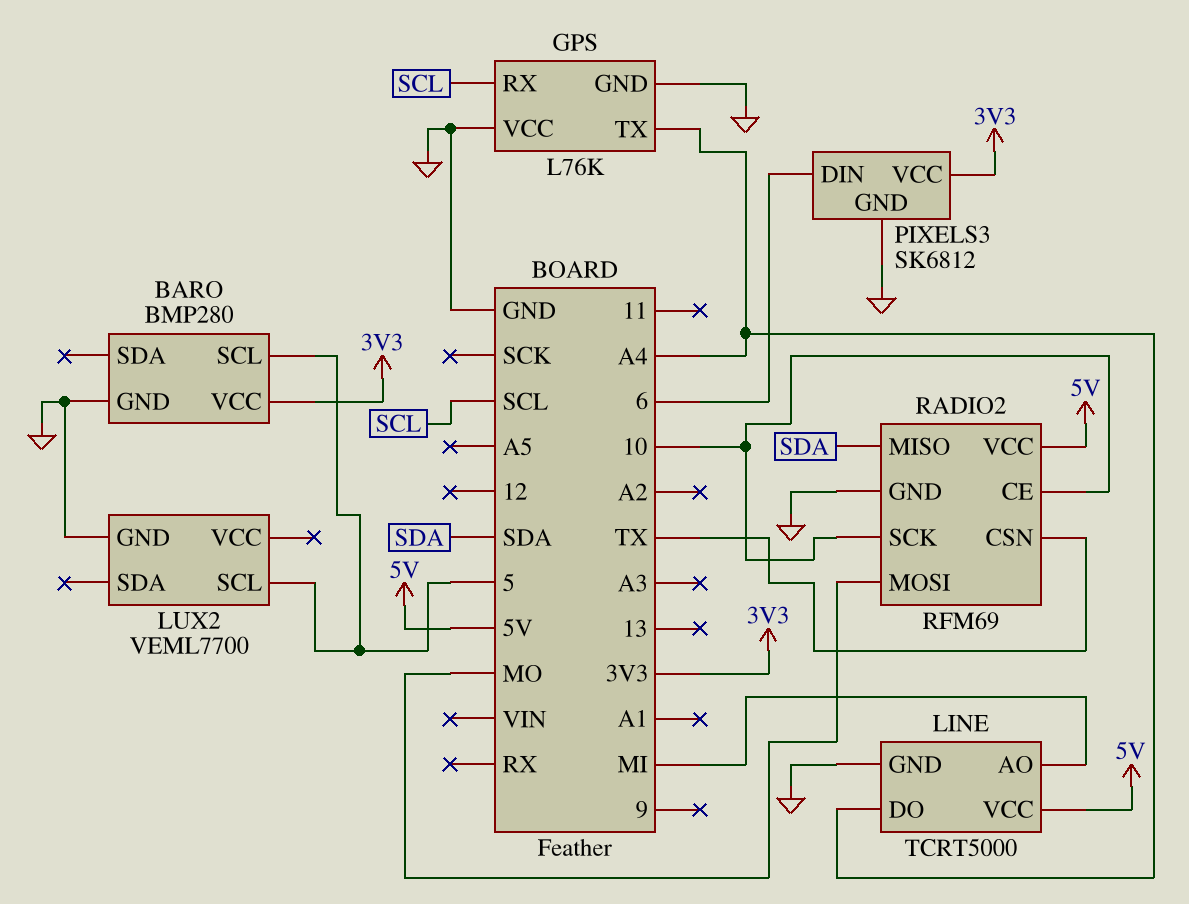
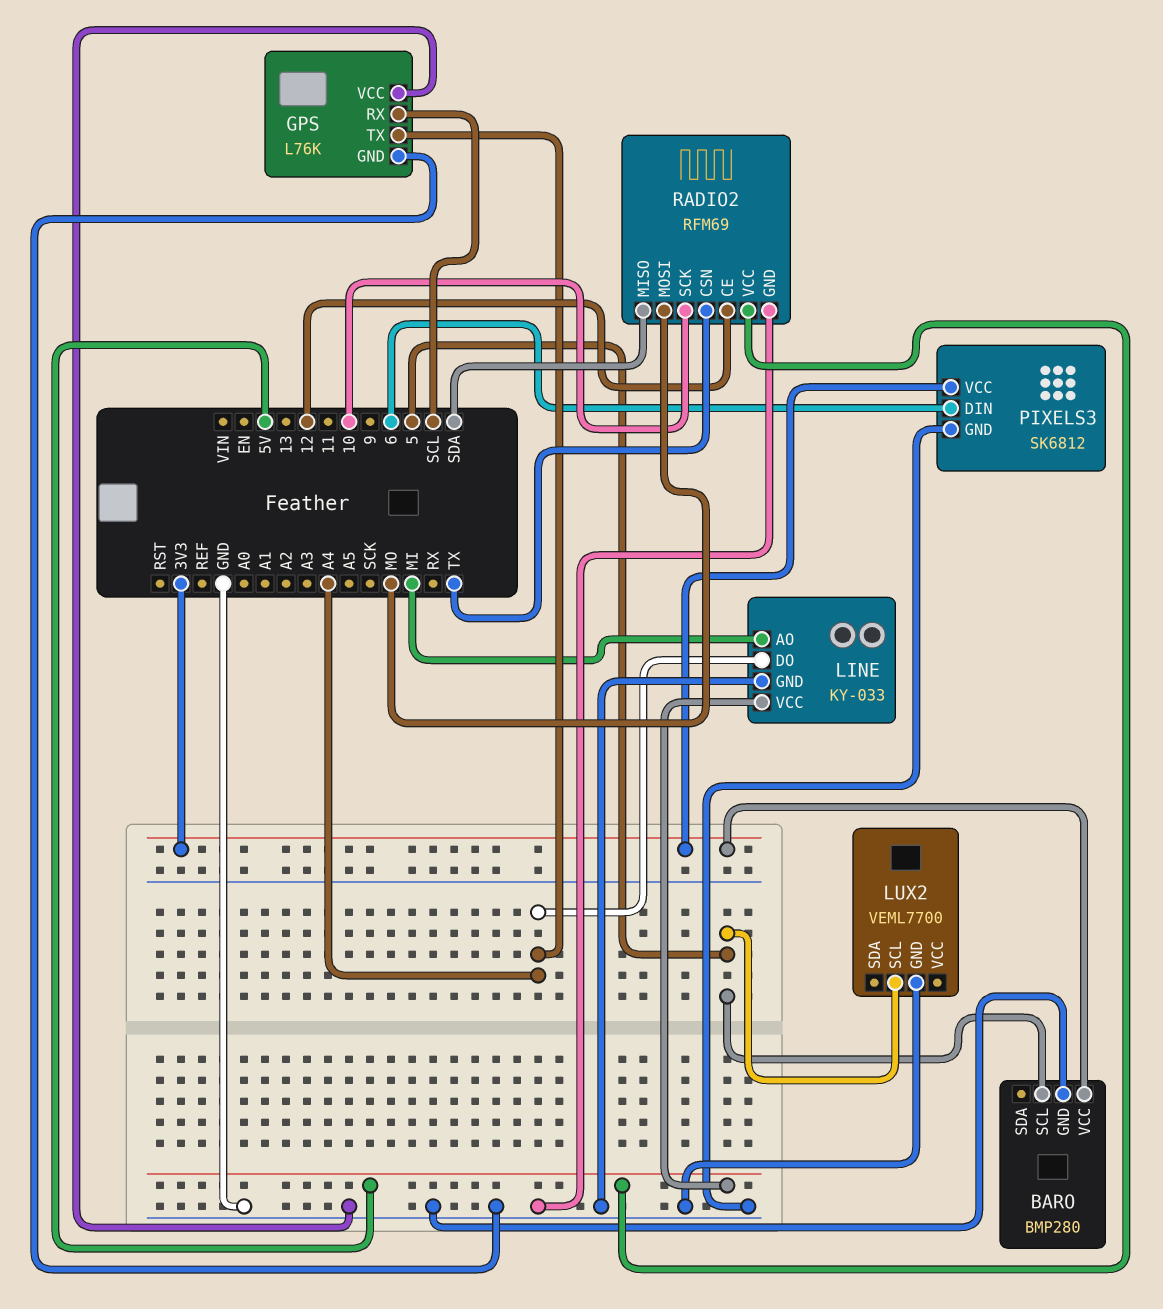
LINE: TCRT5000 -> KY-033
RADIO2 pin CE: 10 -> 12

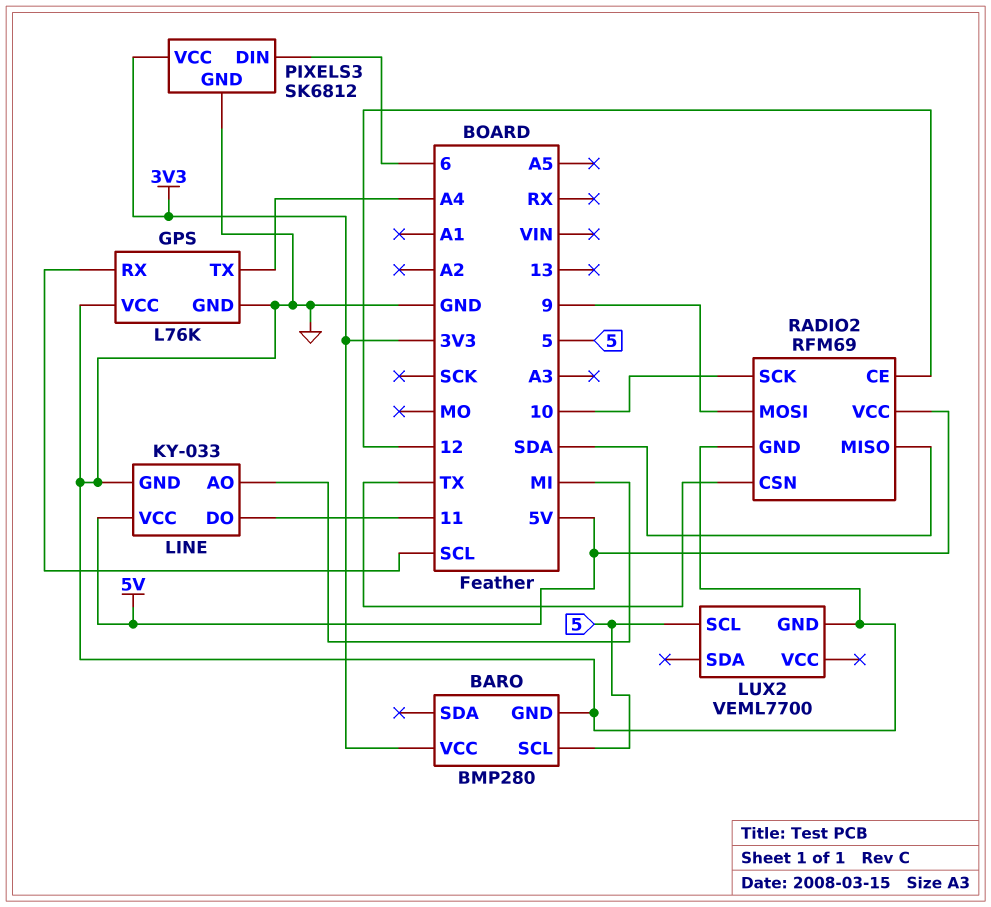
LINE pin DO: A4 -> 11
RADIO2 pin MOSI: MO -> 9

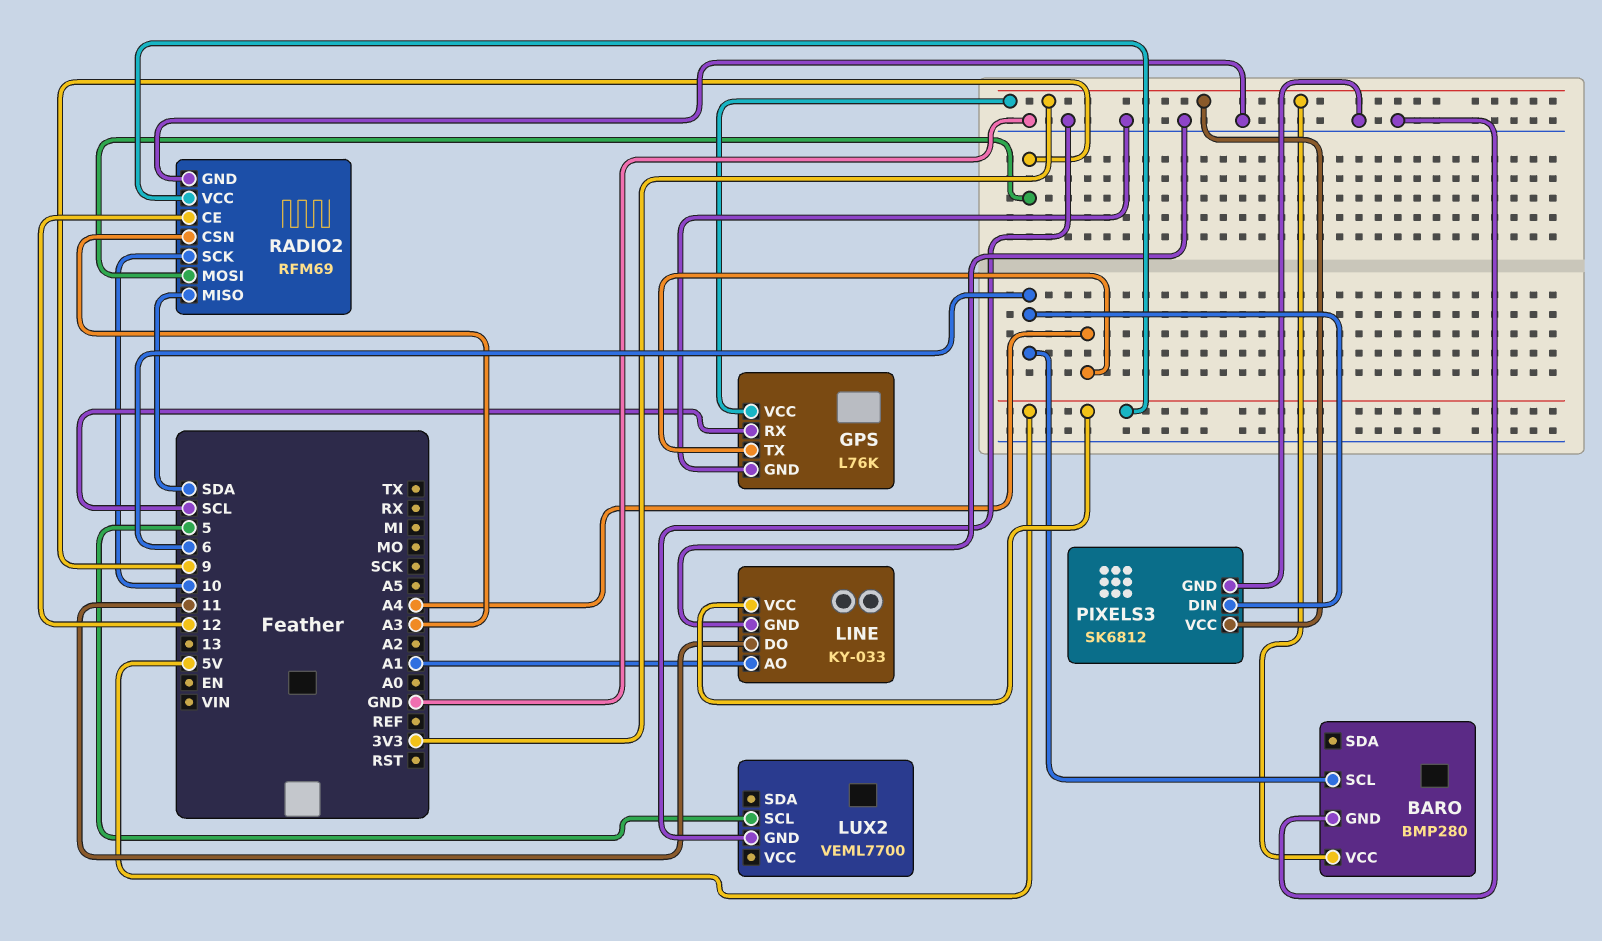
BARO pin SCL: 5 -> 6
GPS pin VCC: GND -> 3V3
LINE pin AO: MI -> A1
RADIO2 pin CSN: TX -> A3

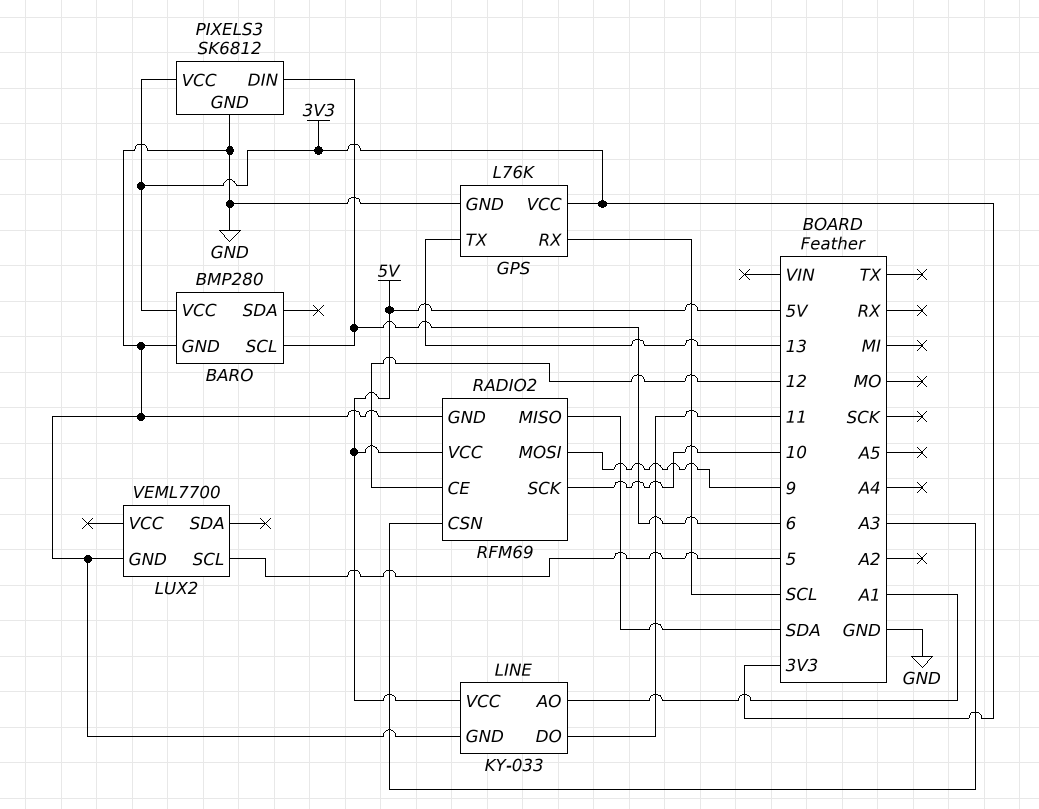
GPS pin TX: A4 -> 13

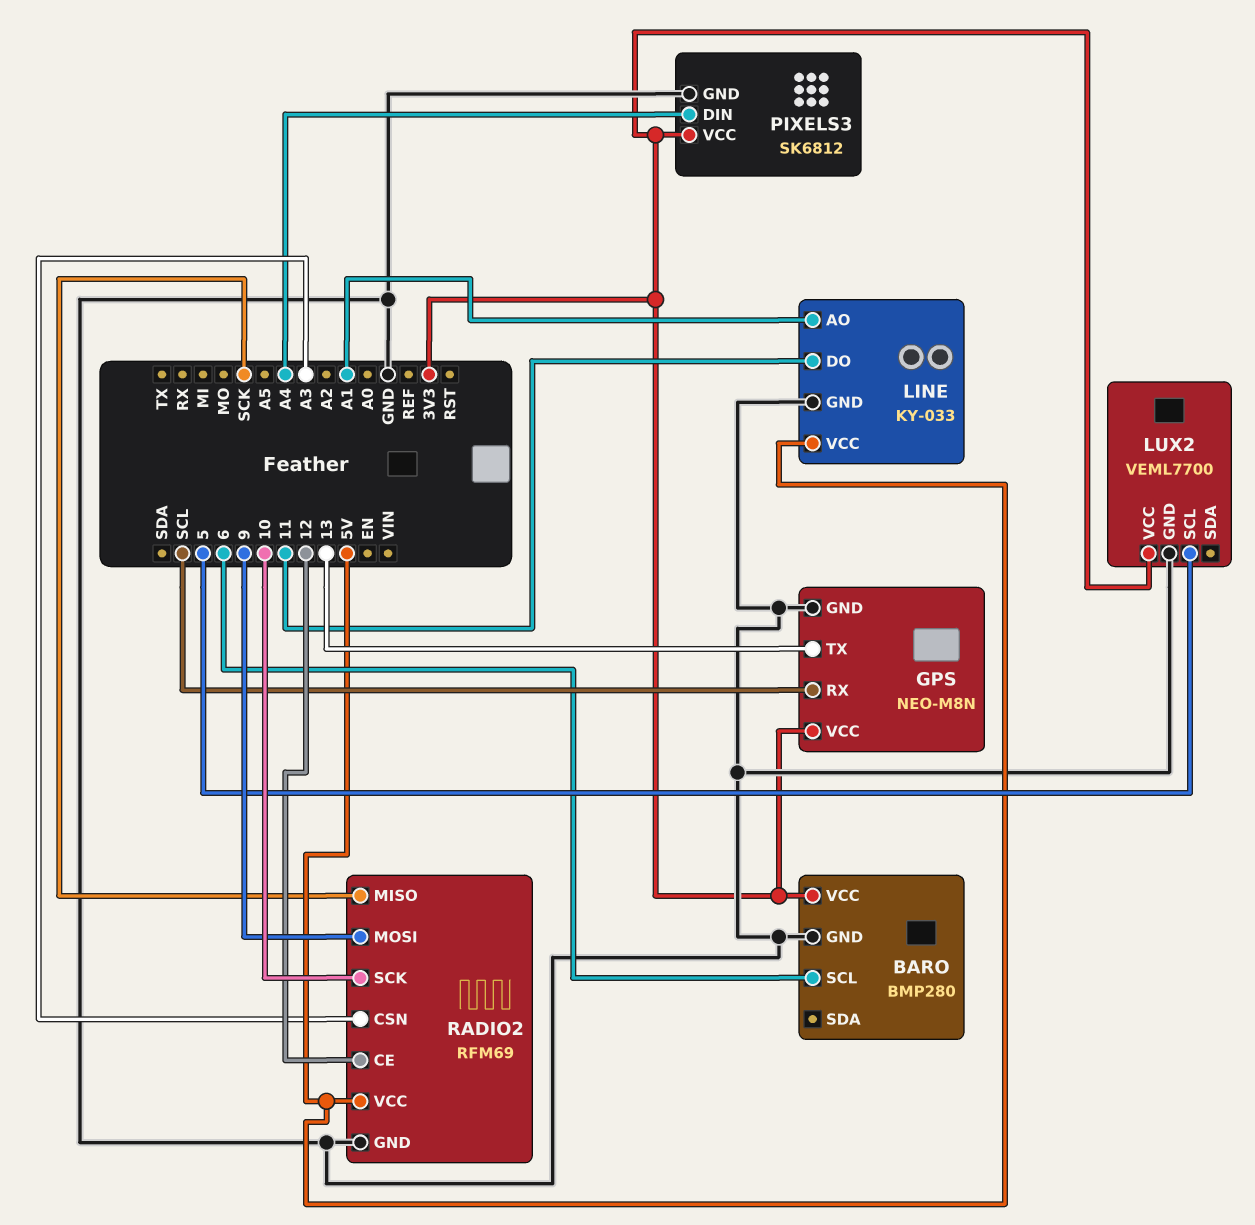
GPS: L76K -> NEO-M8N
LUX2 pin VCC: none -> 3V3
PIXELS3 pin DIN: 6 -> A4
RADIO2 pin MISO: SDA -> SCK

